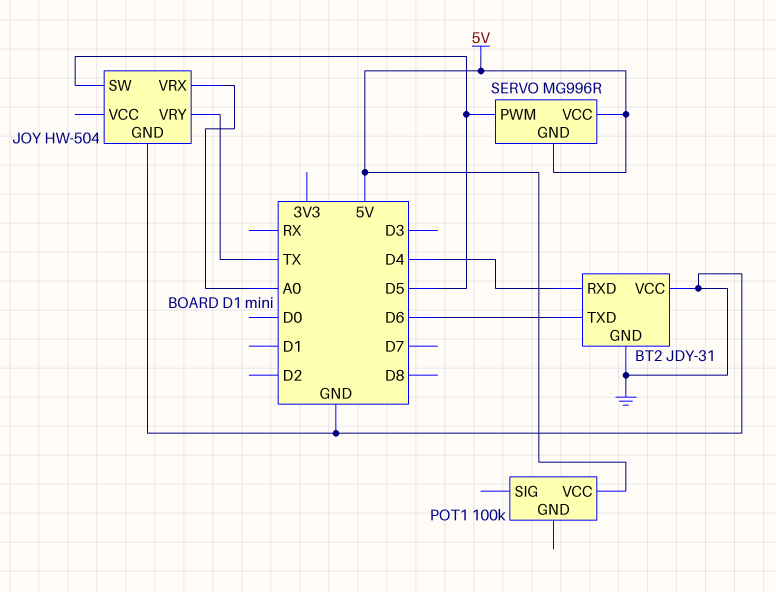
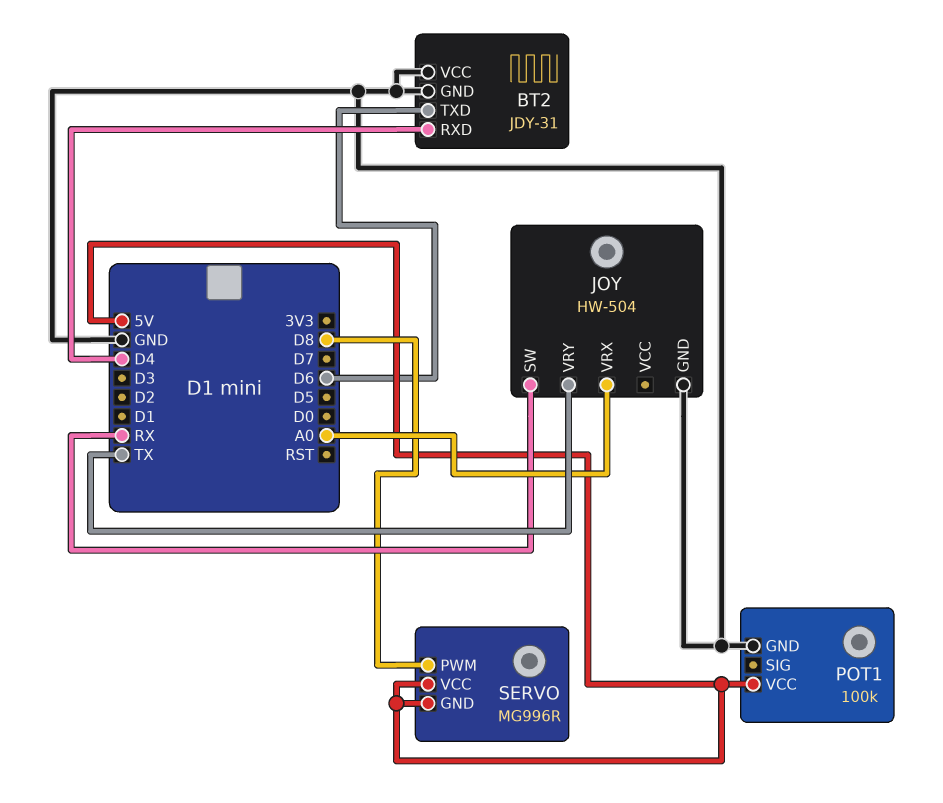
JOY pin SW: D5 -> RX
POT1 pin GND: none -> GND
SERVO pin PWM: D5 -> D8

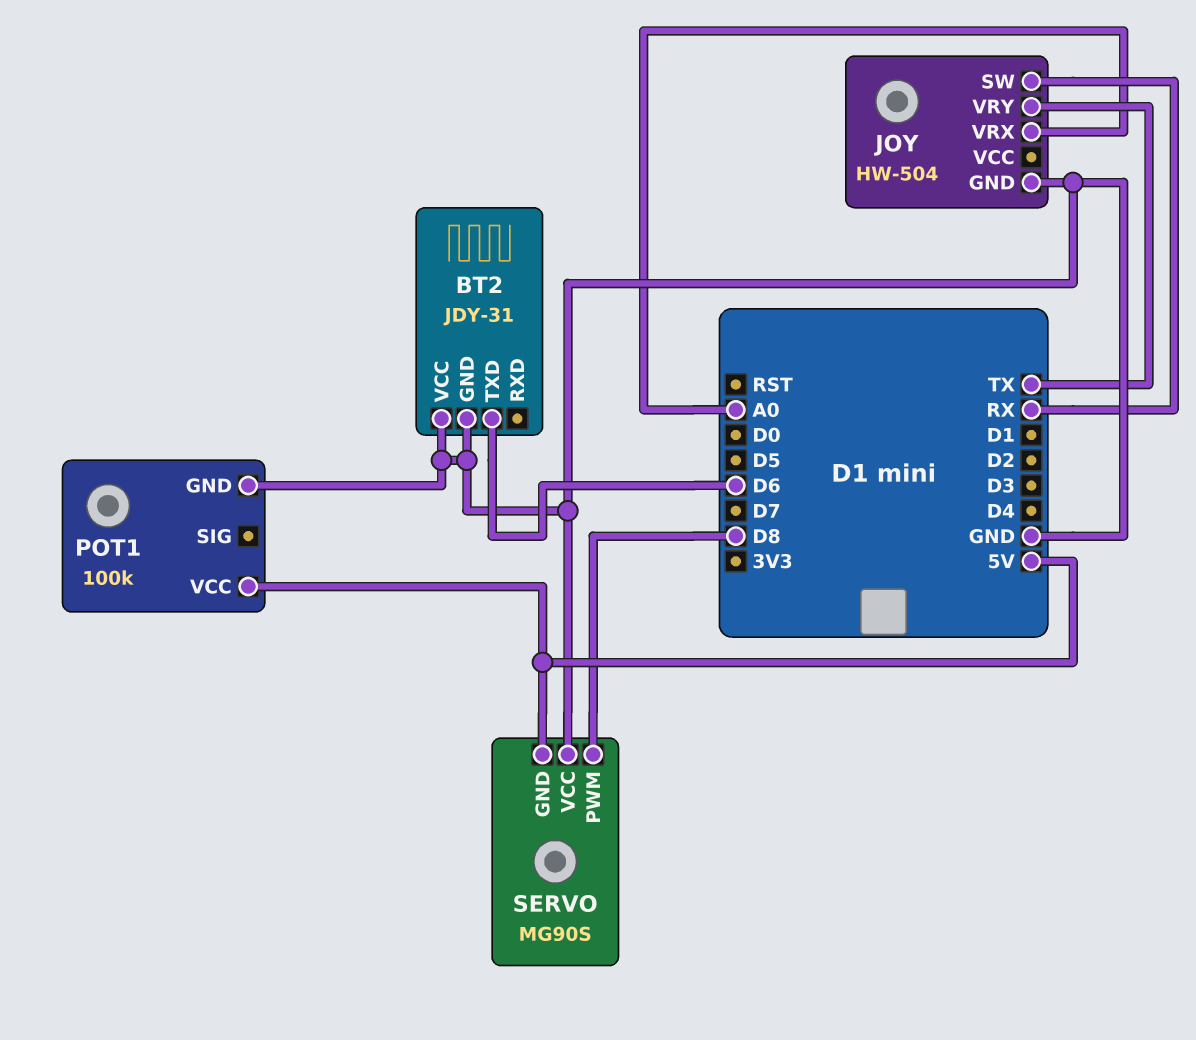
BT2 pin RXD: D4 -> none
SERVO: MG996R -> MG90S
SERVO pin VCC: 5V -> GND

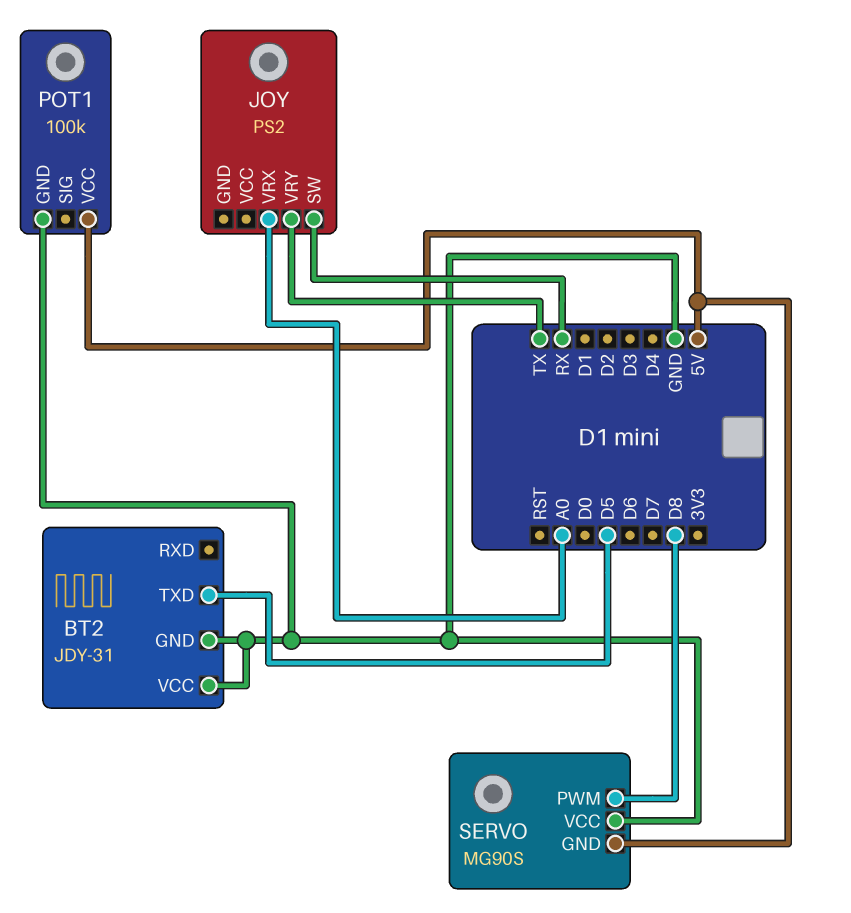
BT2 pin TXD: D6 -> D5
JOY: HW-504 -> PS2
JOY pin GND: GND -> none

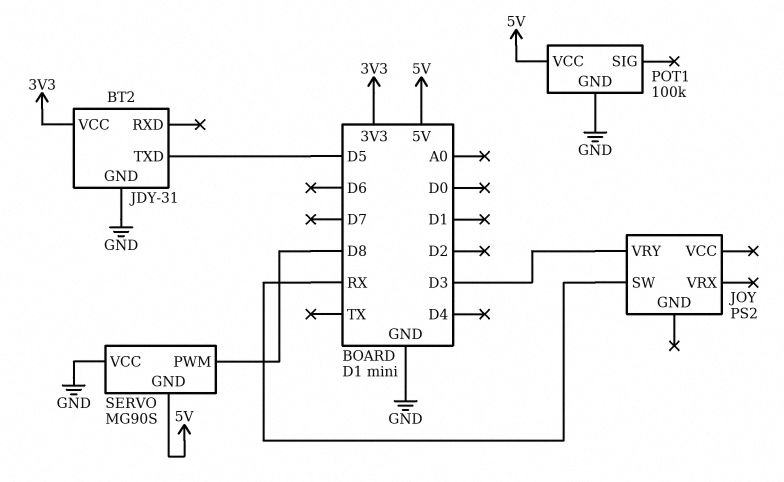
BT2 pin VCC: GND -> 3V3
JOY pin VRX: A0 -> none
JOY pin VRY: TX -> D3

